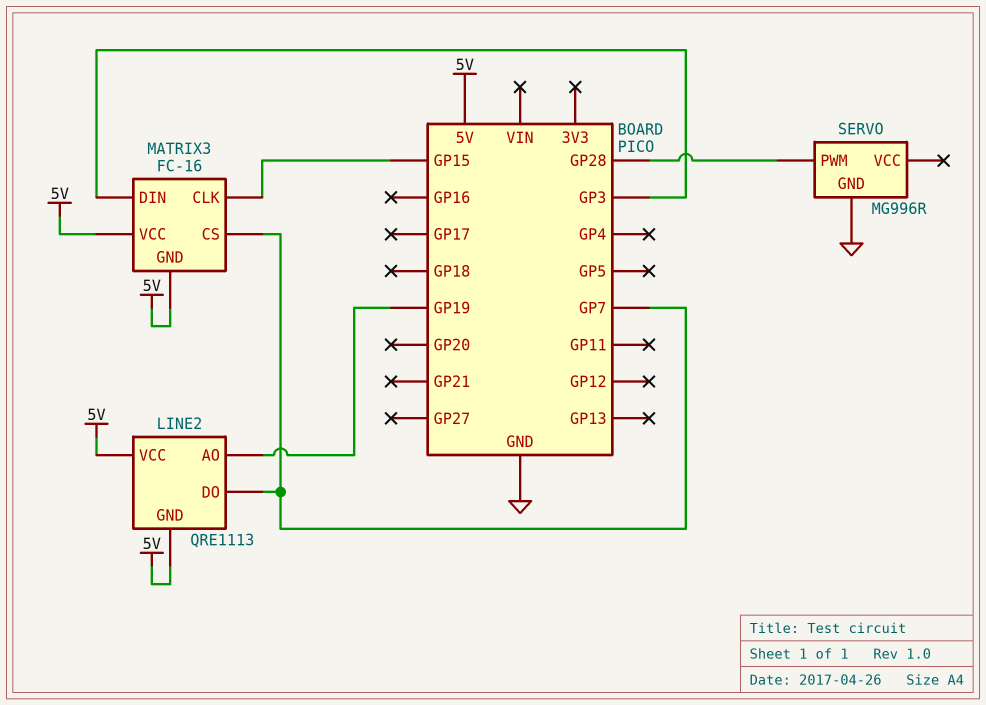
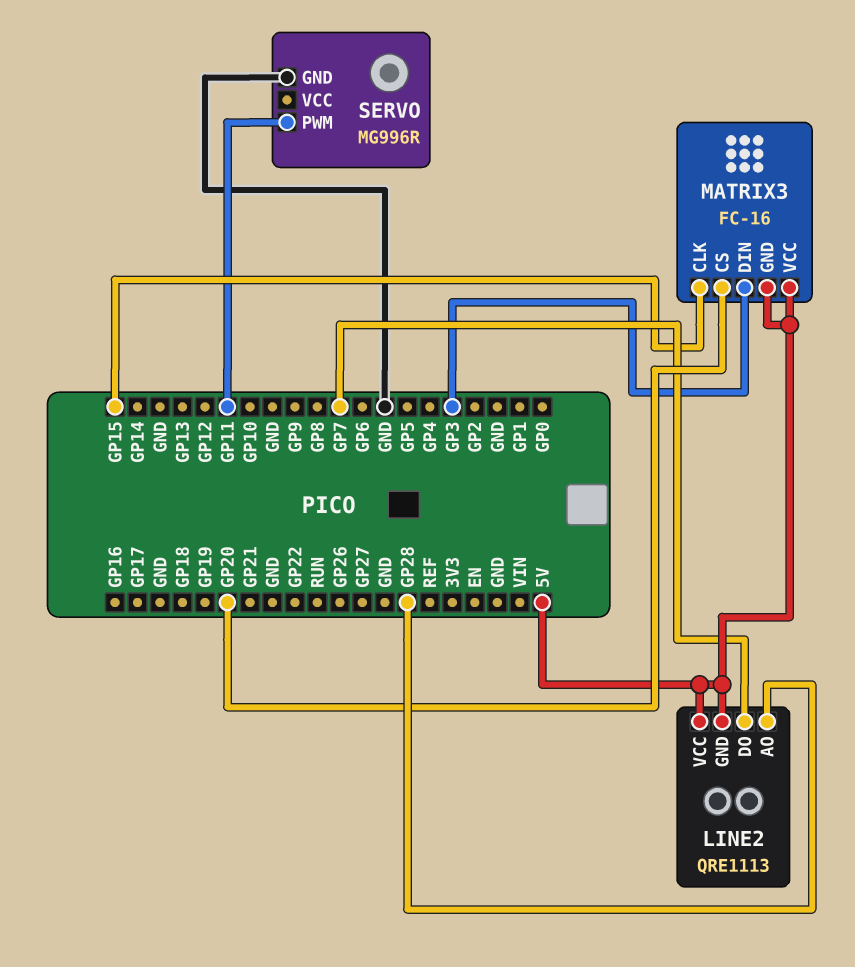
LINE2 pin AO: GP19 -> GP28
MATRIX3 pin CS: GP7 -> GP20
SERVO pin PWM: GP28 -> GP11

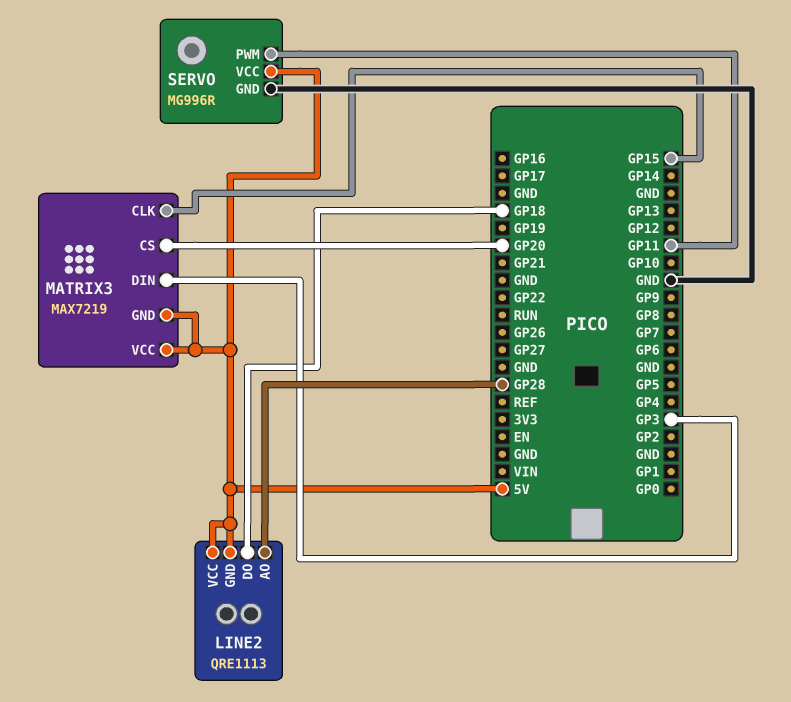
LINE2 pin DO: GP7 -> GP18
MATRIX3: FC-16 -> MAX7219
SERVO pin VCC: none -> 5V

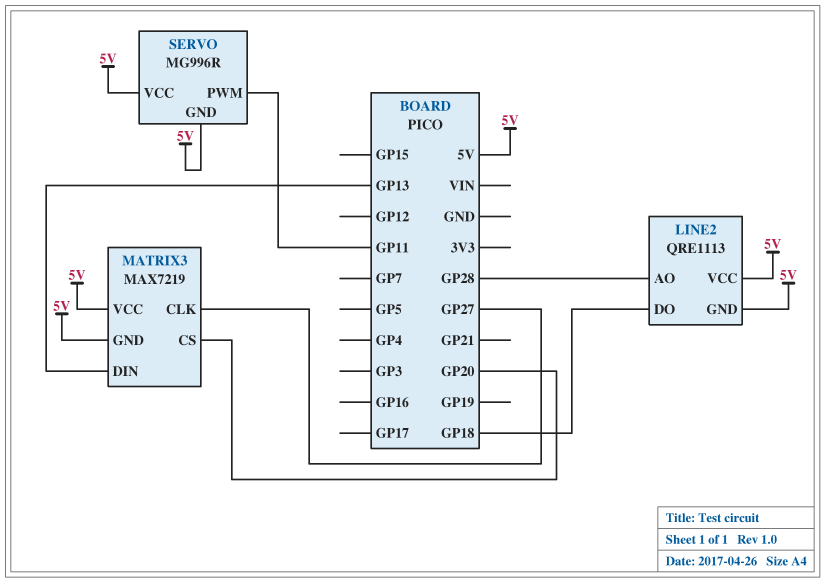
MATRIX3 pin CLK: GP15 -> GP27
MATRIX3 pin DIN: GP3 -> GP13
SERVO pin GND: GND -> 5V

